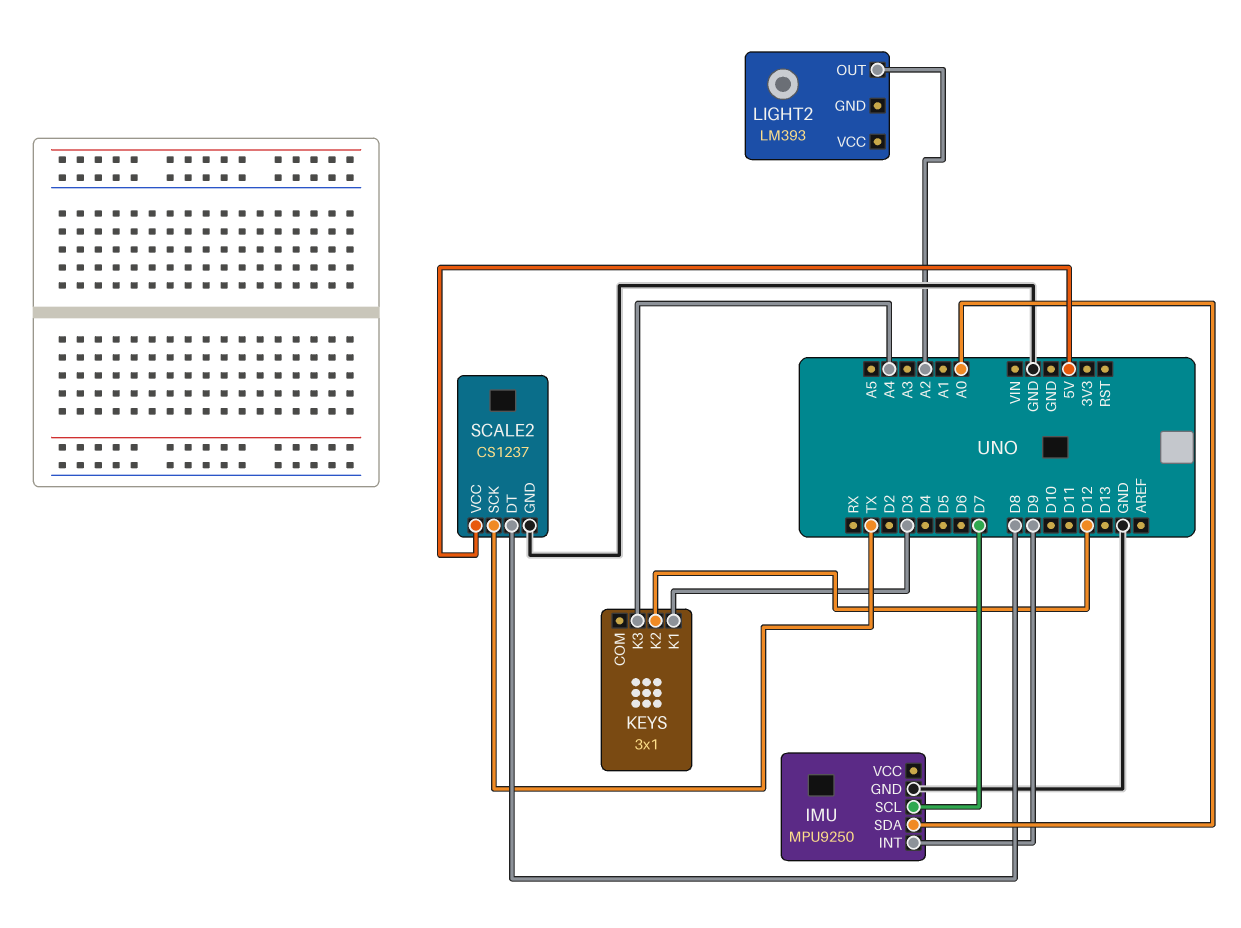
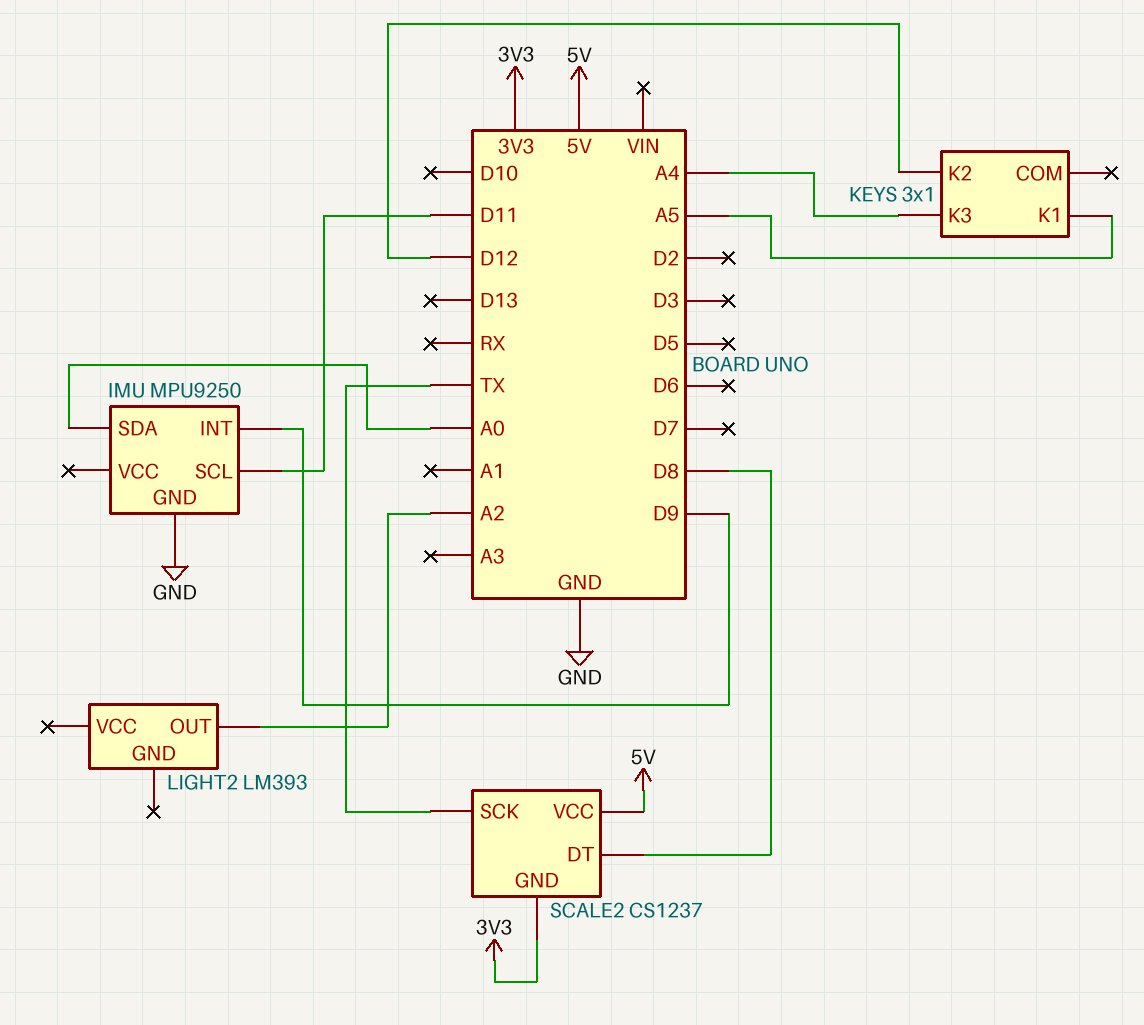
IMU pin SCL: D7 -> D11
KEYS pin K1: D3 -> A5
SCALE2 pin GND: GND -> 3V3

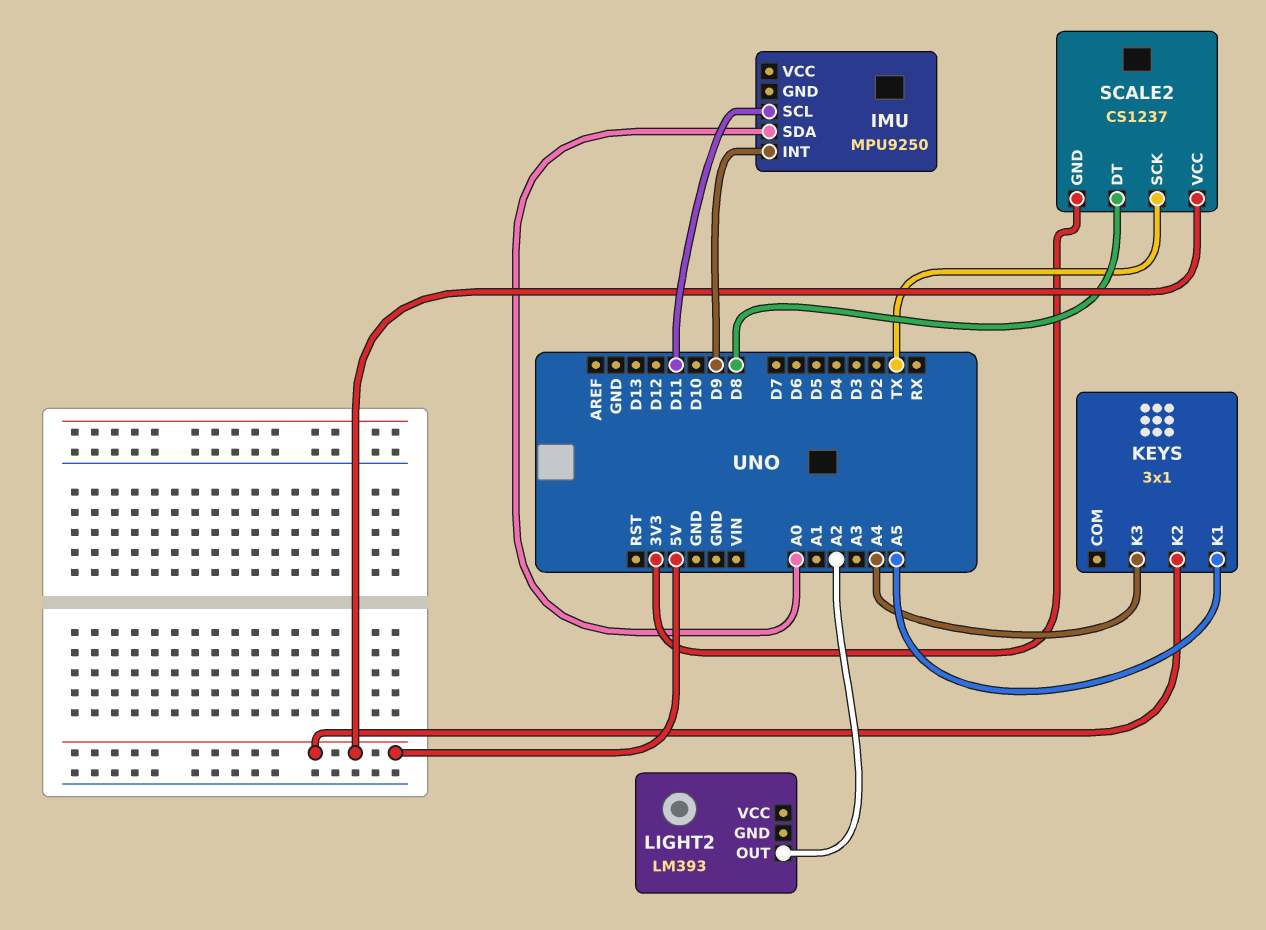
IMU pin GND: GND -> none
KEYS pin K2: D12 -> 5V

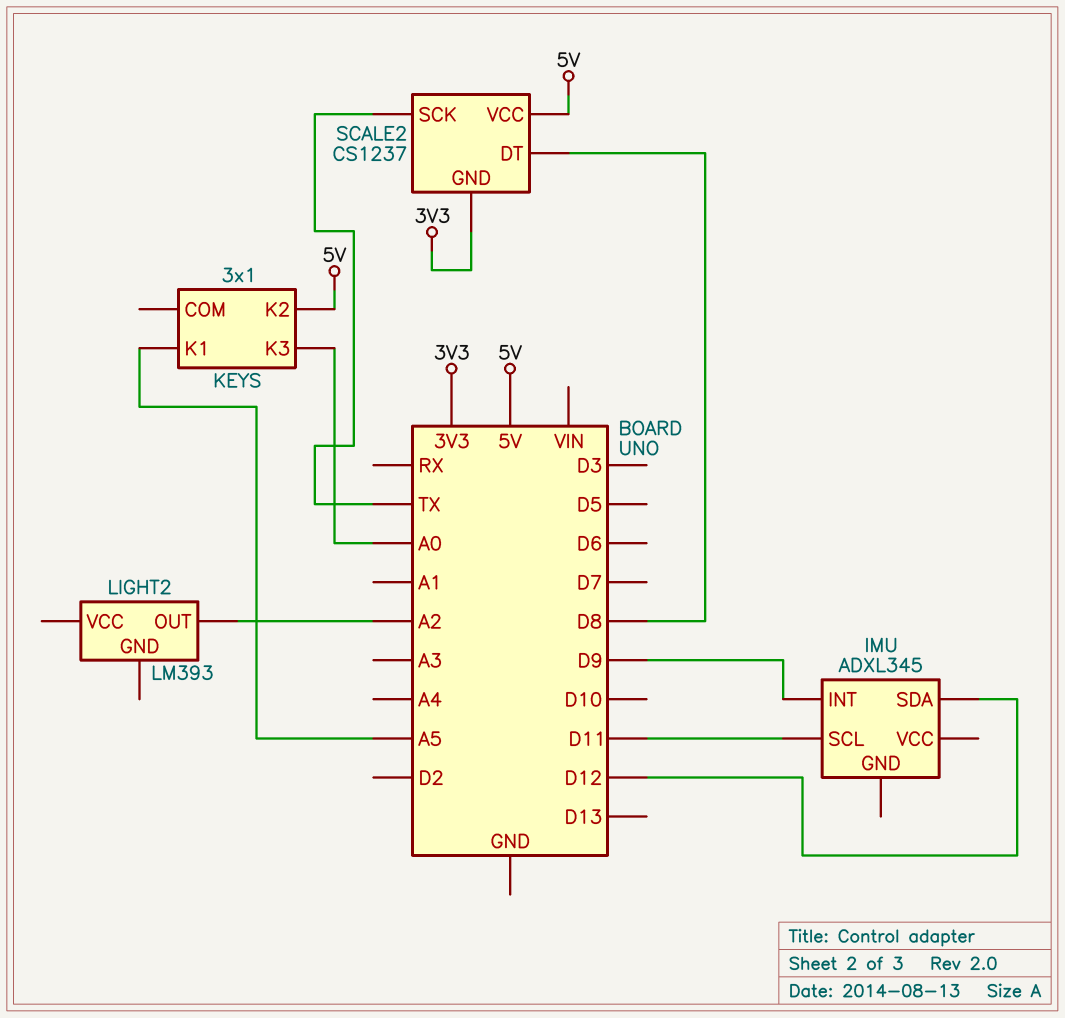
IMU: MPU9250 -> ADXL345
IMU pin SDA: A0 -> D12
KEYS pin K3: A4 -> A0

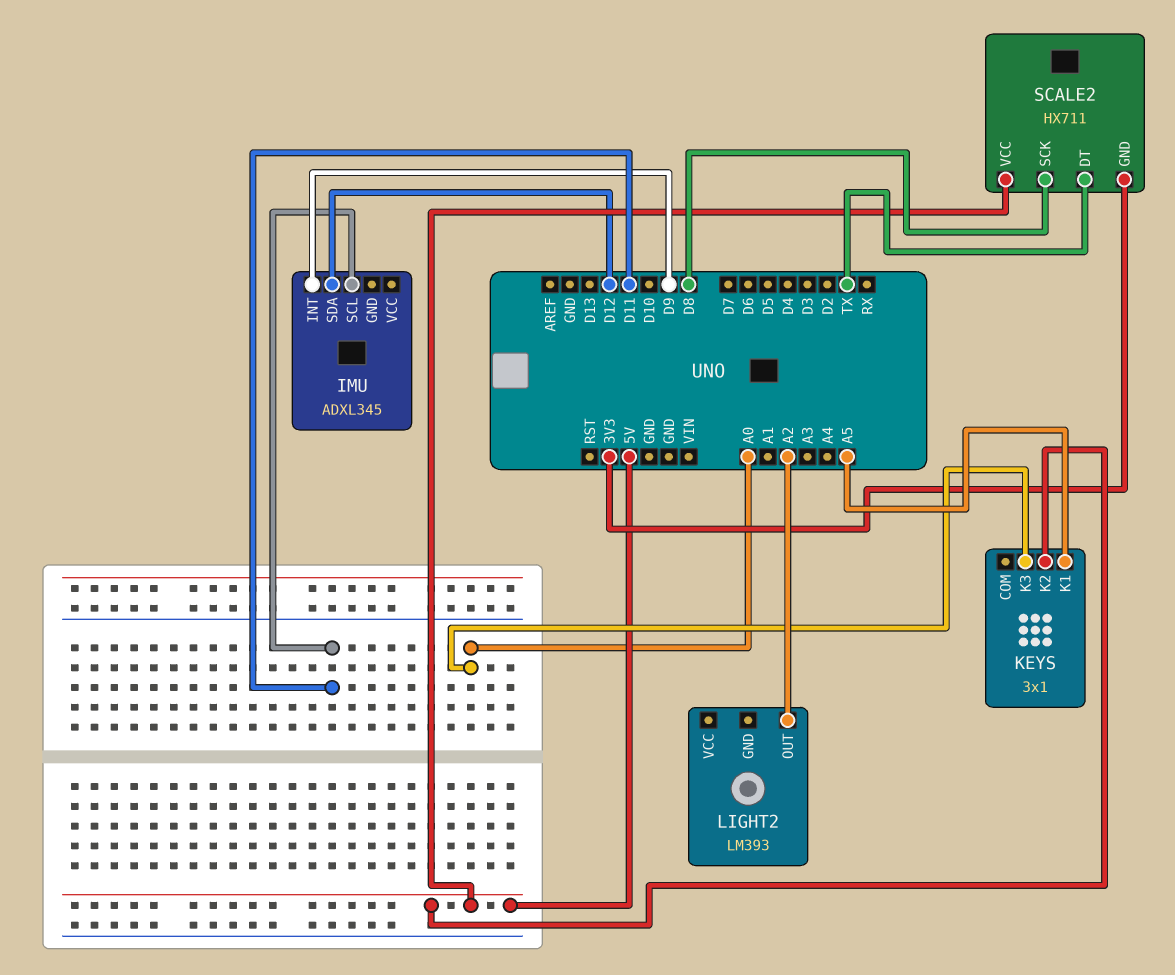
SCALE2: CS1237 -> HX711
SCALE2 pin DT: D8 -> TX
SCALE2 pin SCK: TX -> D8

